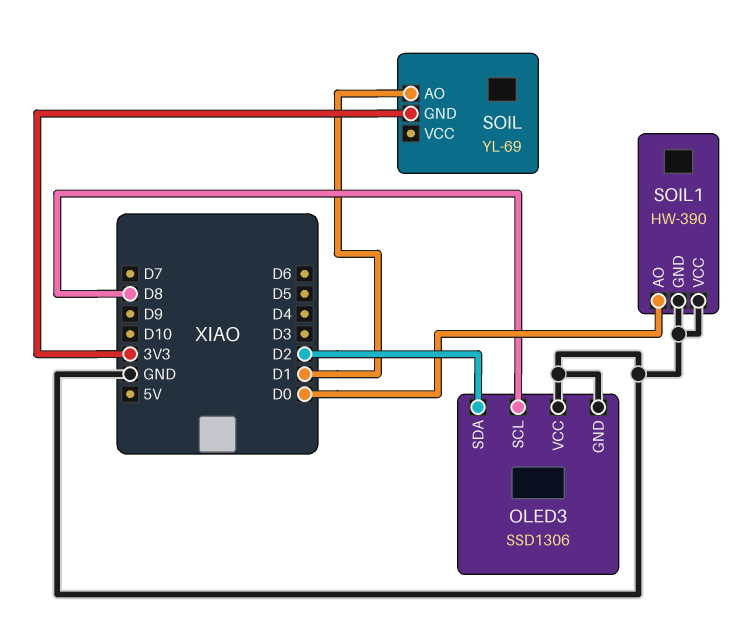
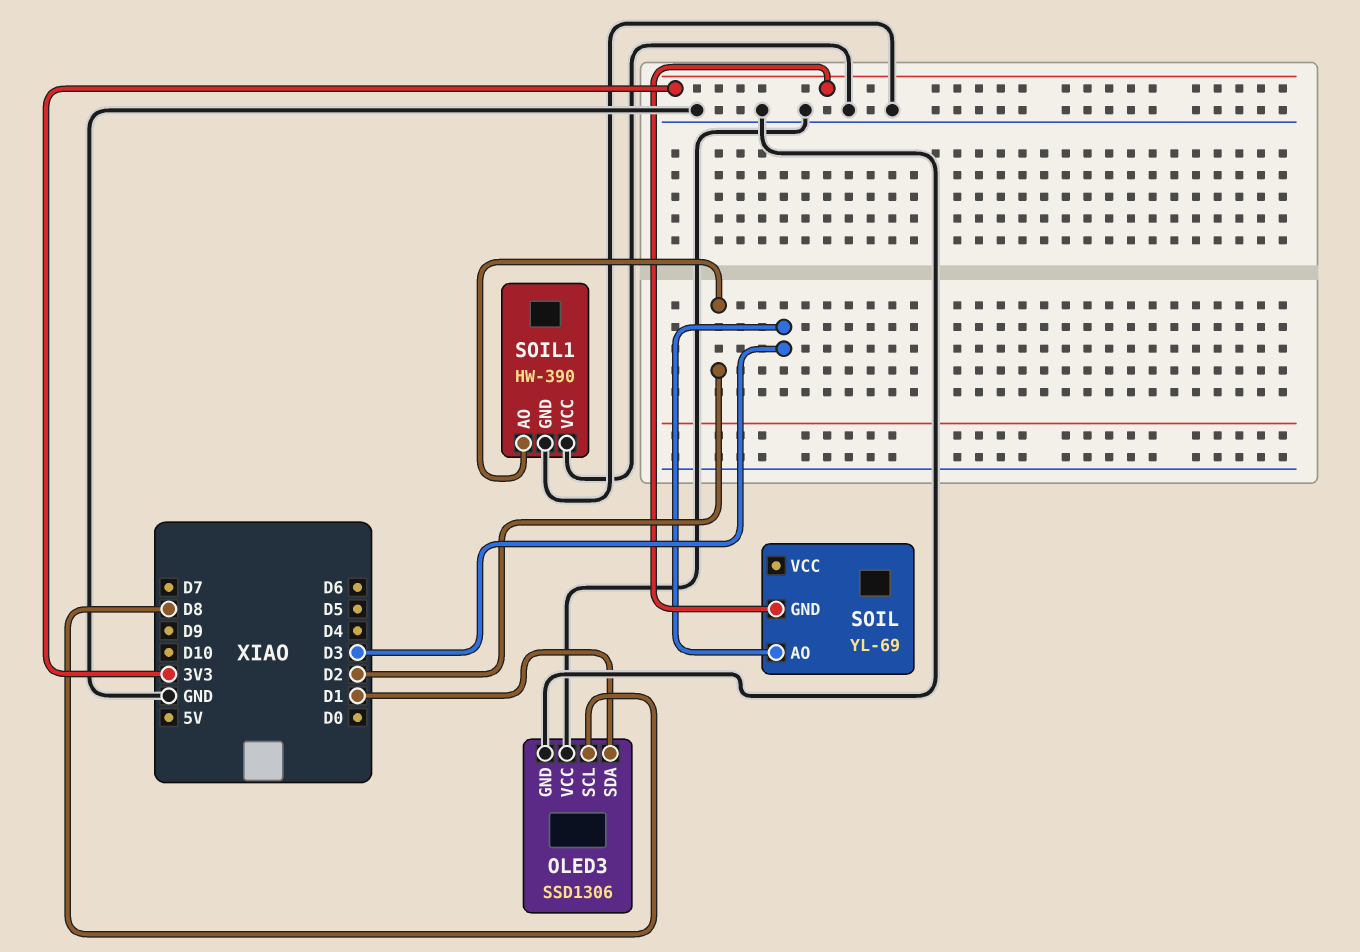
OLED3 pin SDA: D2 -> D1
SOIL pin AO: D1 -> D3
SOIL1 pin AO: D0 -> D2

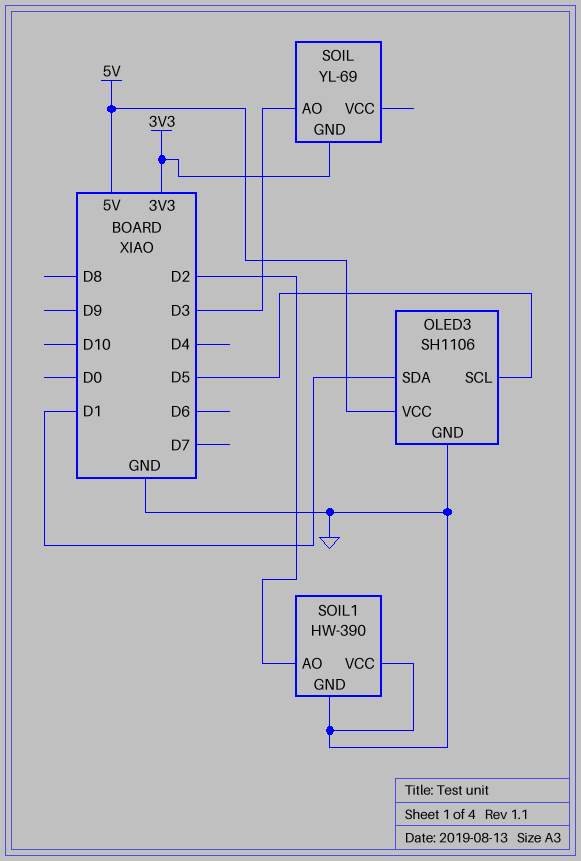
OLED3: SSD1306 -> SH1106
OLED3 pin SCL: D8 -> D5
OLED3 pin VCC: GND -> 5V

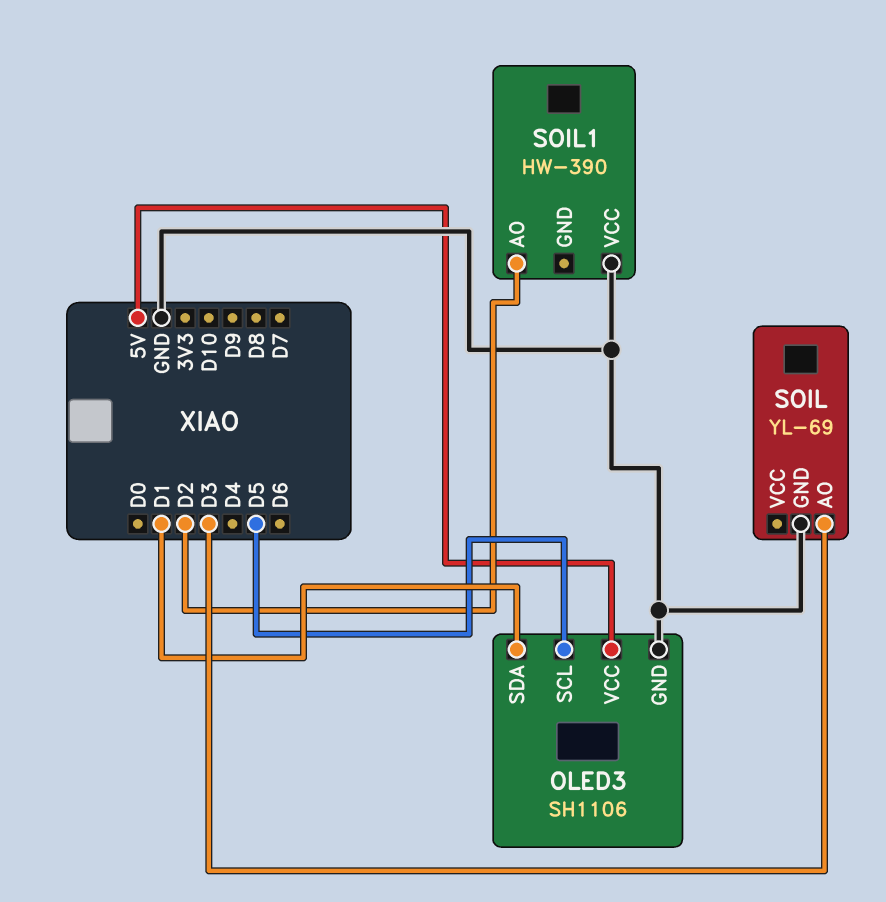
SOIL pin GND: 3V3 -> GND
SOIL1 pin GND: GND -> none

